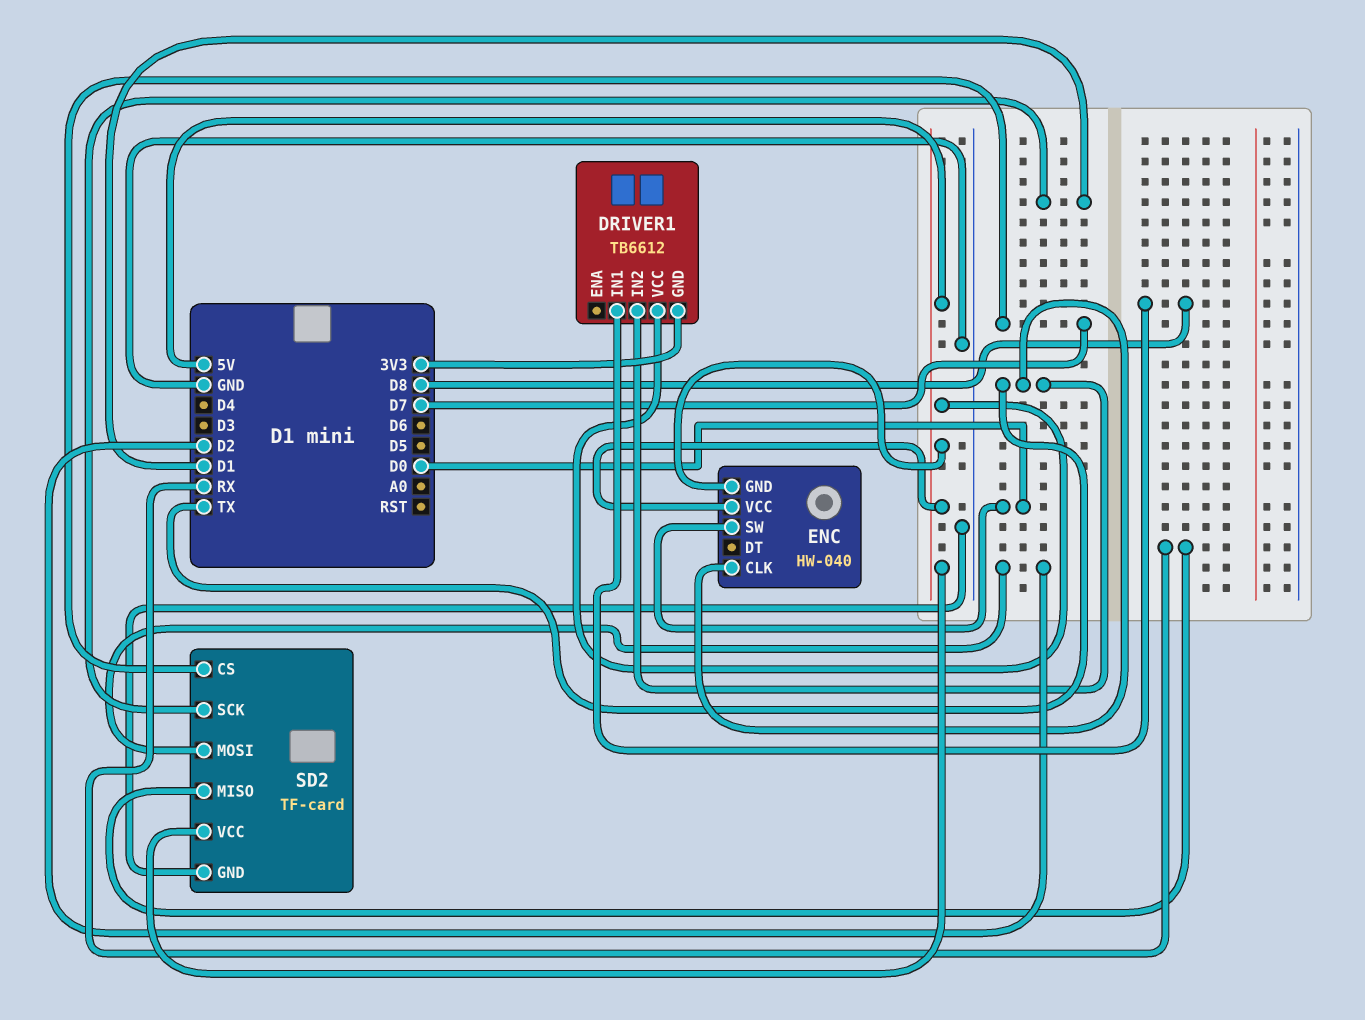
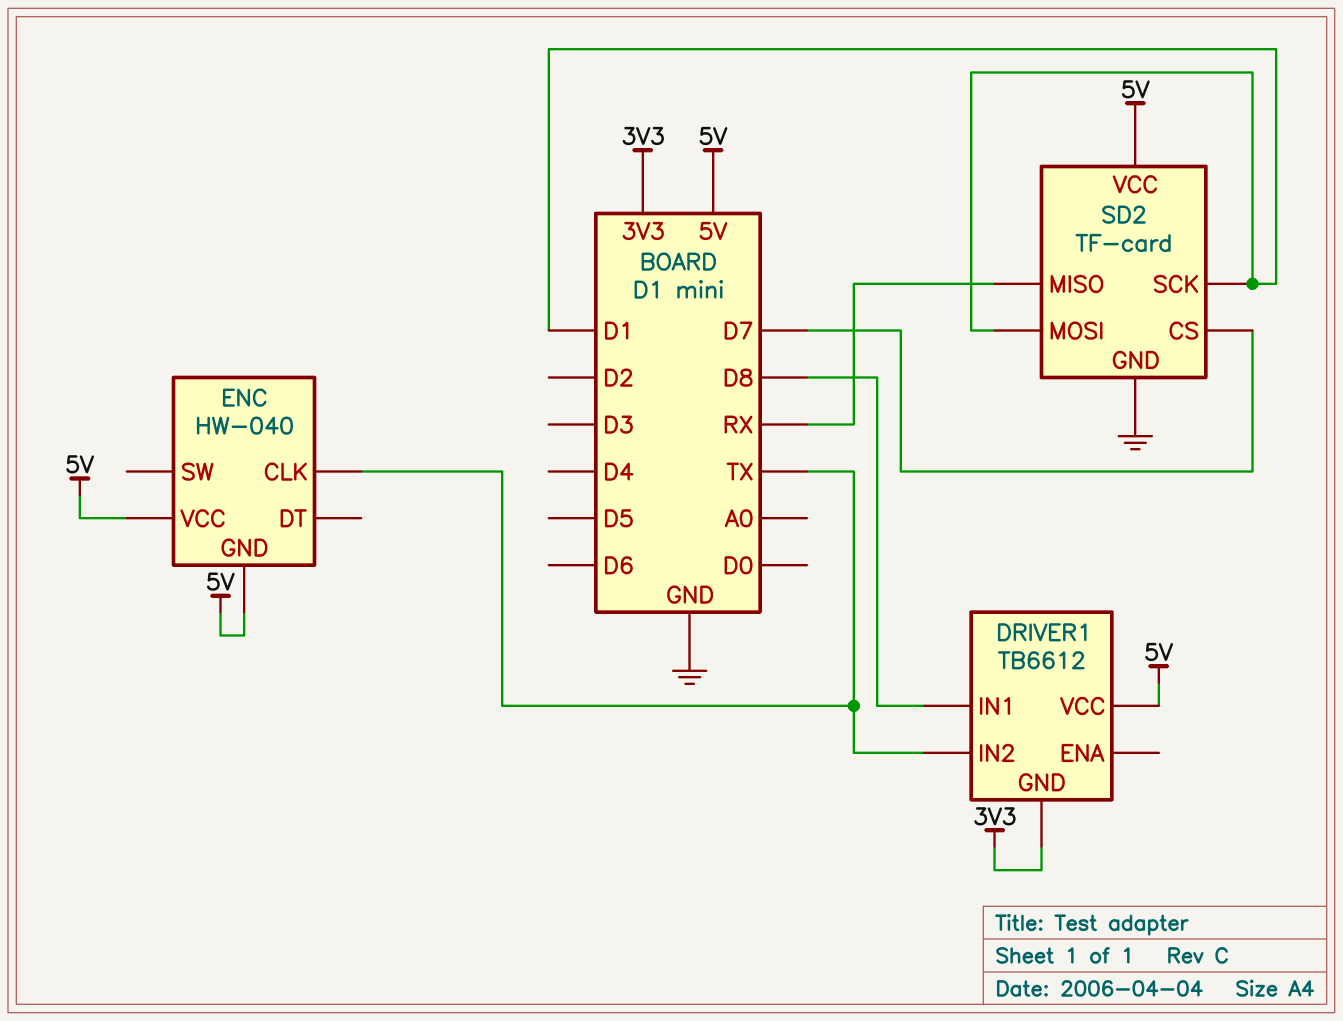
ENC pin SW: D0 -> none
SD2 pin MOSI: D2 -> D1

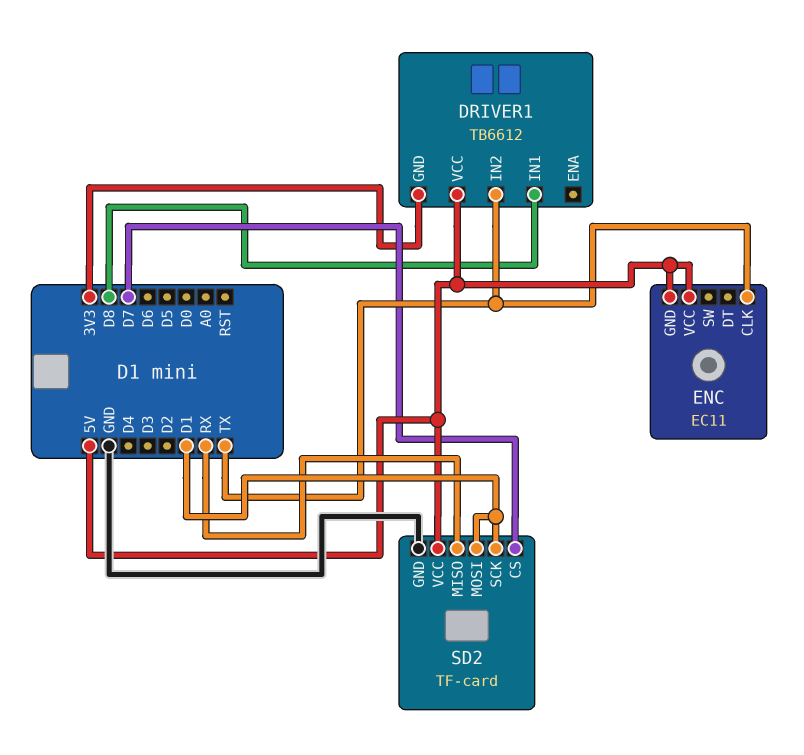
ENC: HW-040 -> EC11

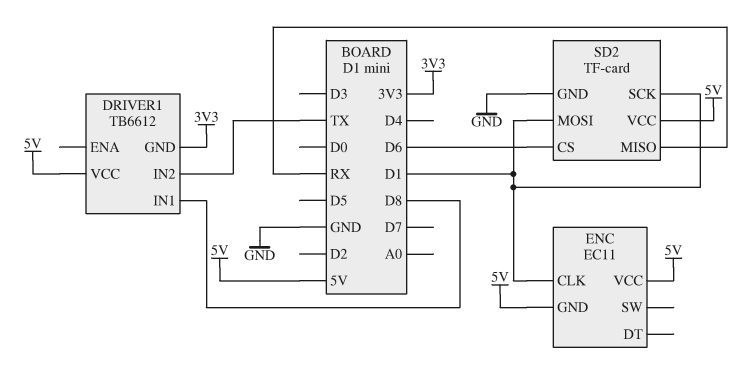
ENC pin CLK: TX -> D1
SD2 pin CS: D7 -> D6

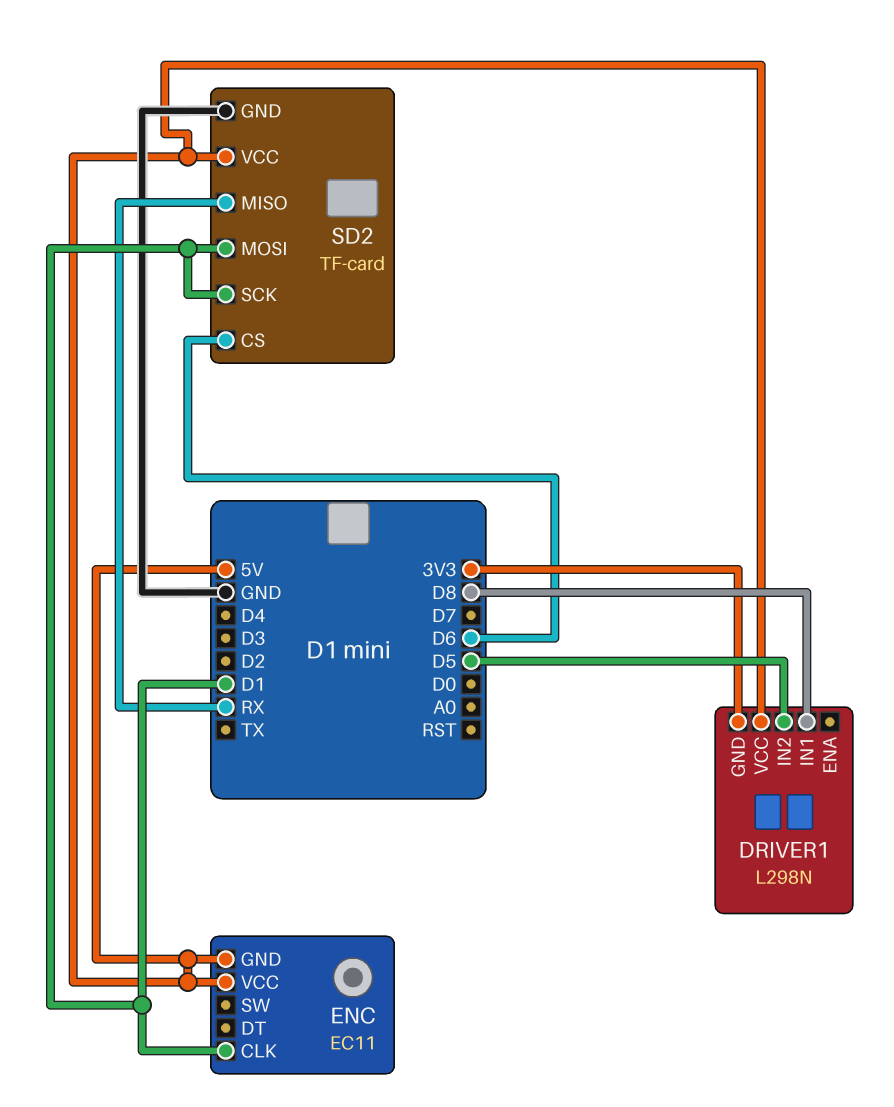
DRIVER1: TB6612 -> L298N
DRIVER1 pin IN2: TX -> D5

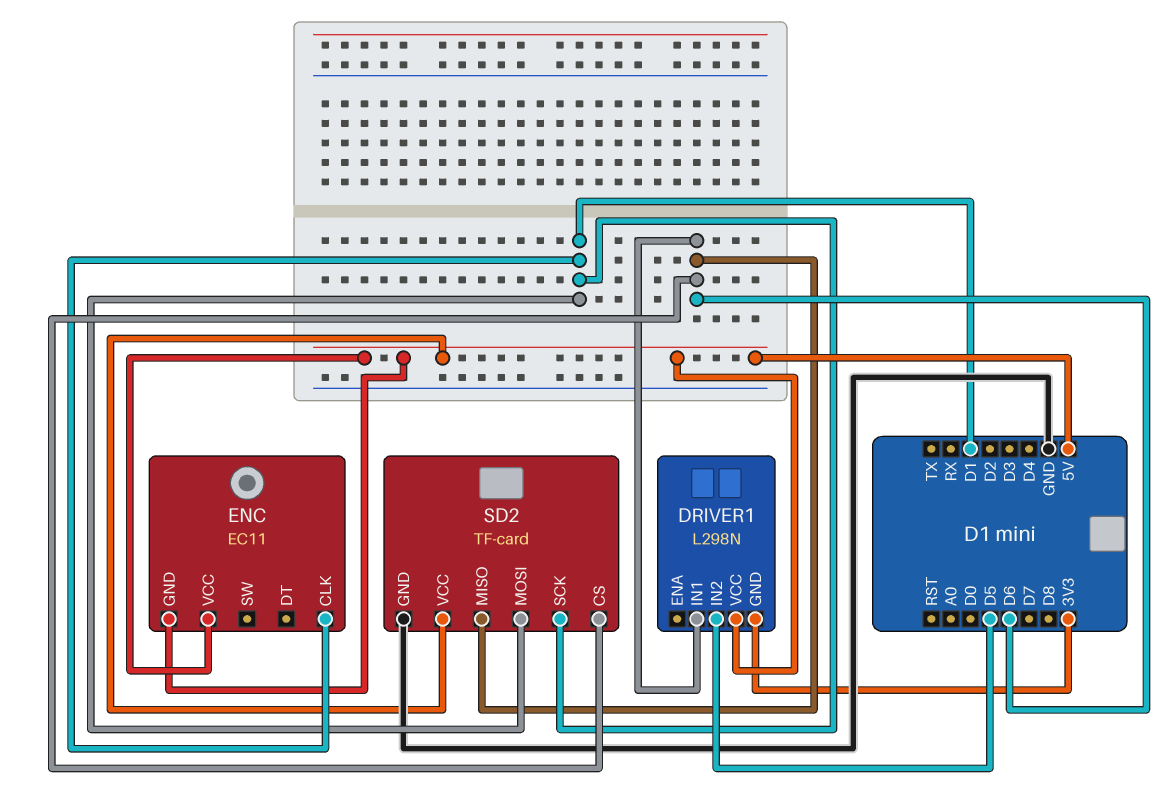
DRIVER1 pin IN1: D8 -> D6
SD2 pin MISO: RX -> D6

